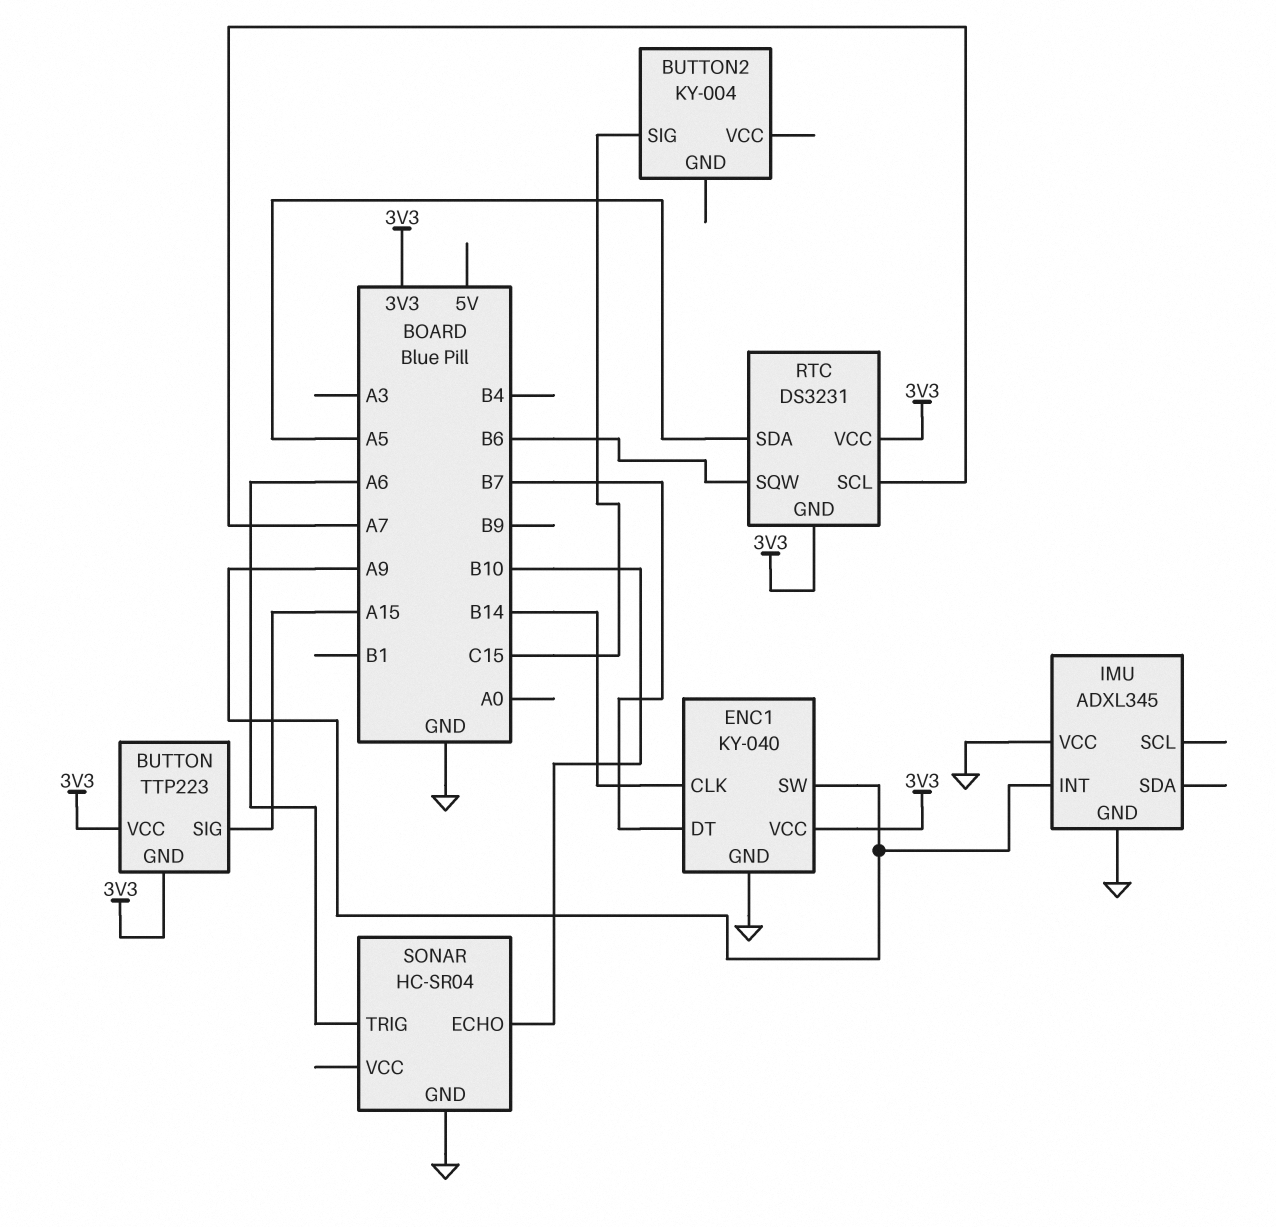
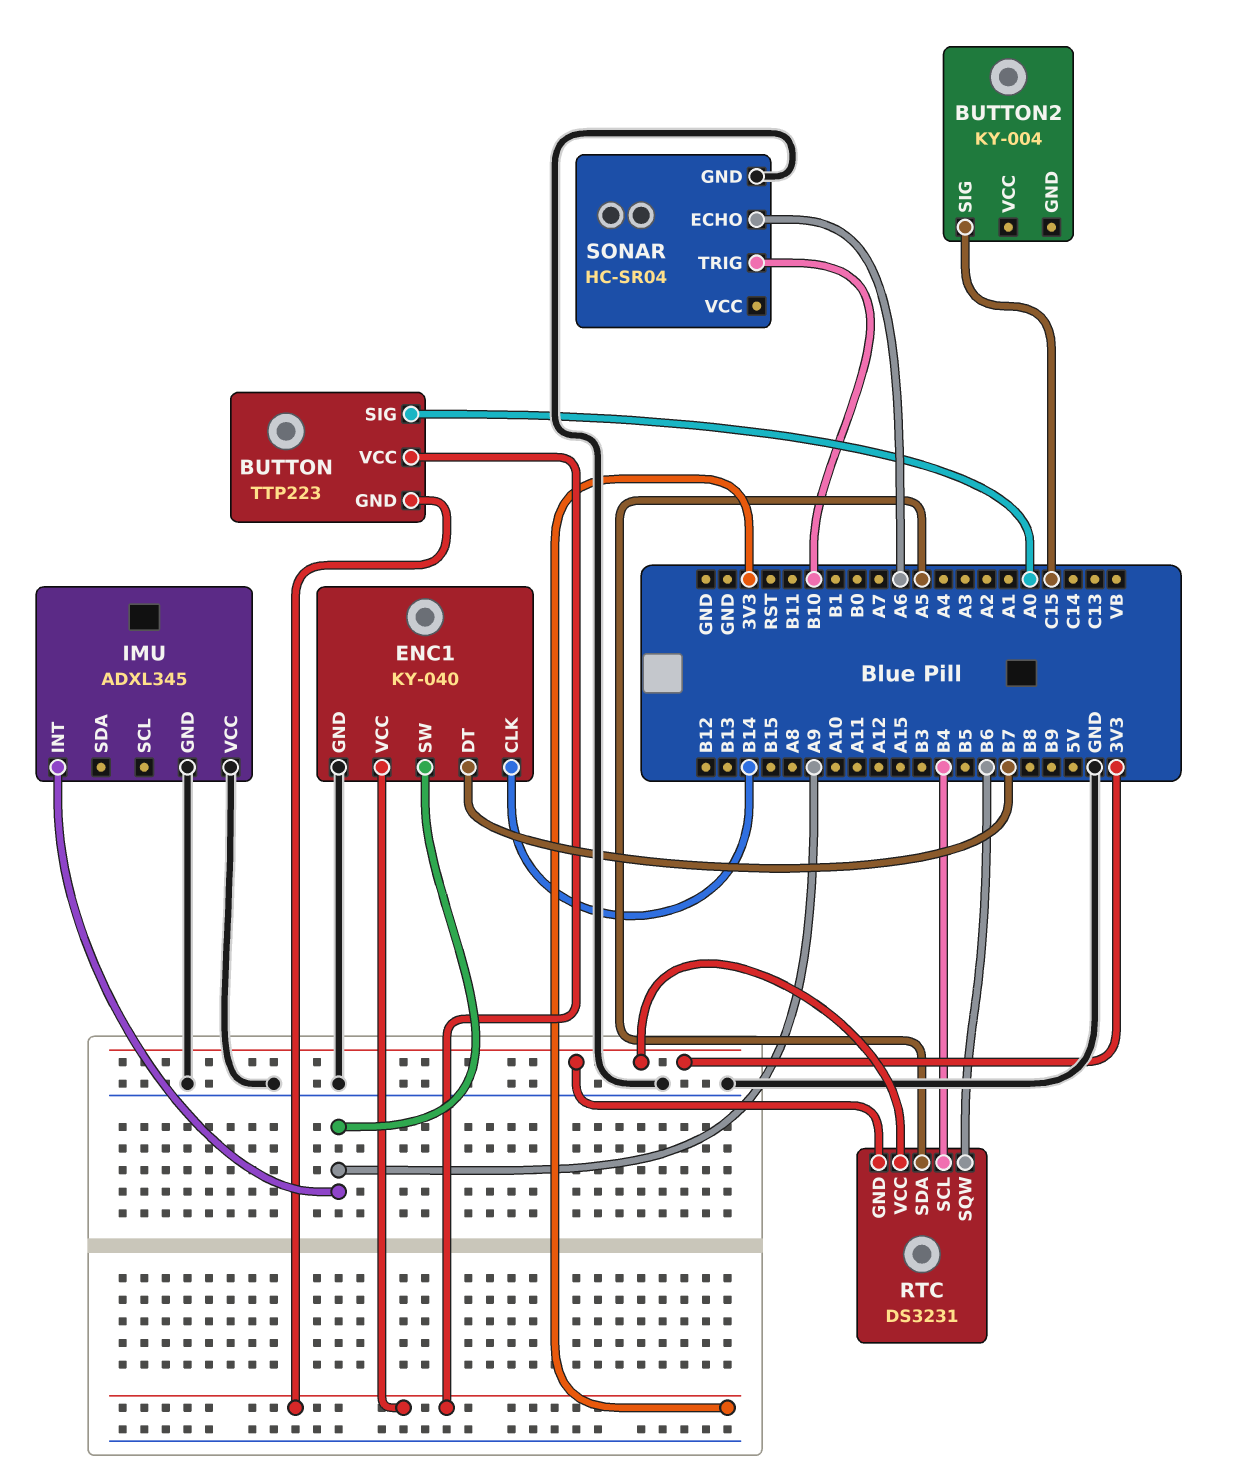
BUTTON pin SIG: A15 -> A0
RTC pin SCL: A7 -> B4
SONAR pin ECHO: B10 -> A6
SONAR pin TRIG: A6 -> B10

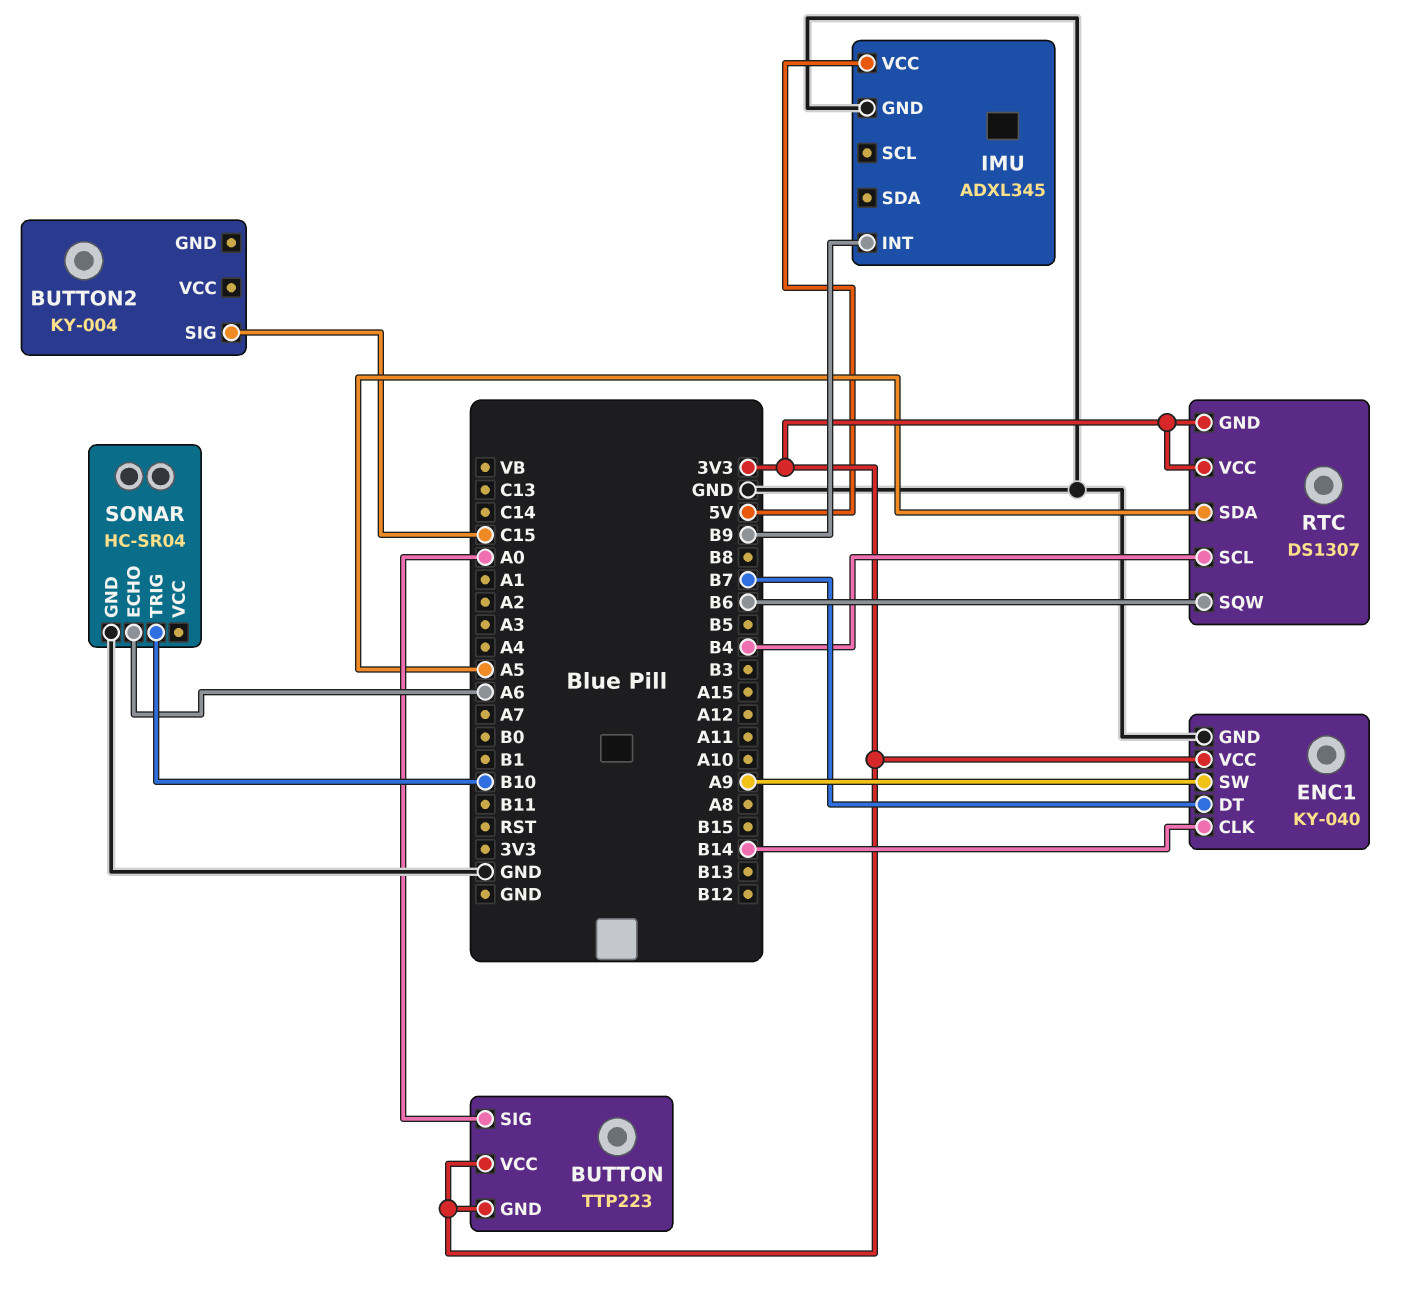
IMU pin INT: A9 -> B9
IMU pin VCC: GND -> 5V
RTC: DS3231 -> DS1307

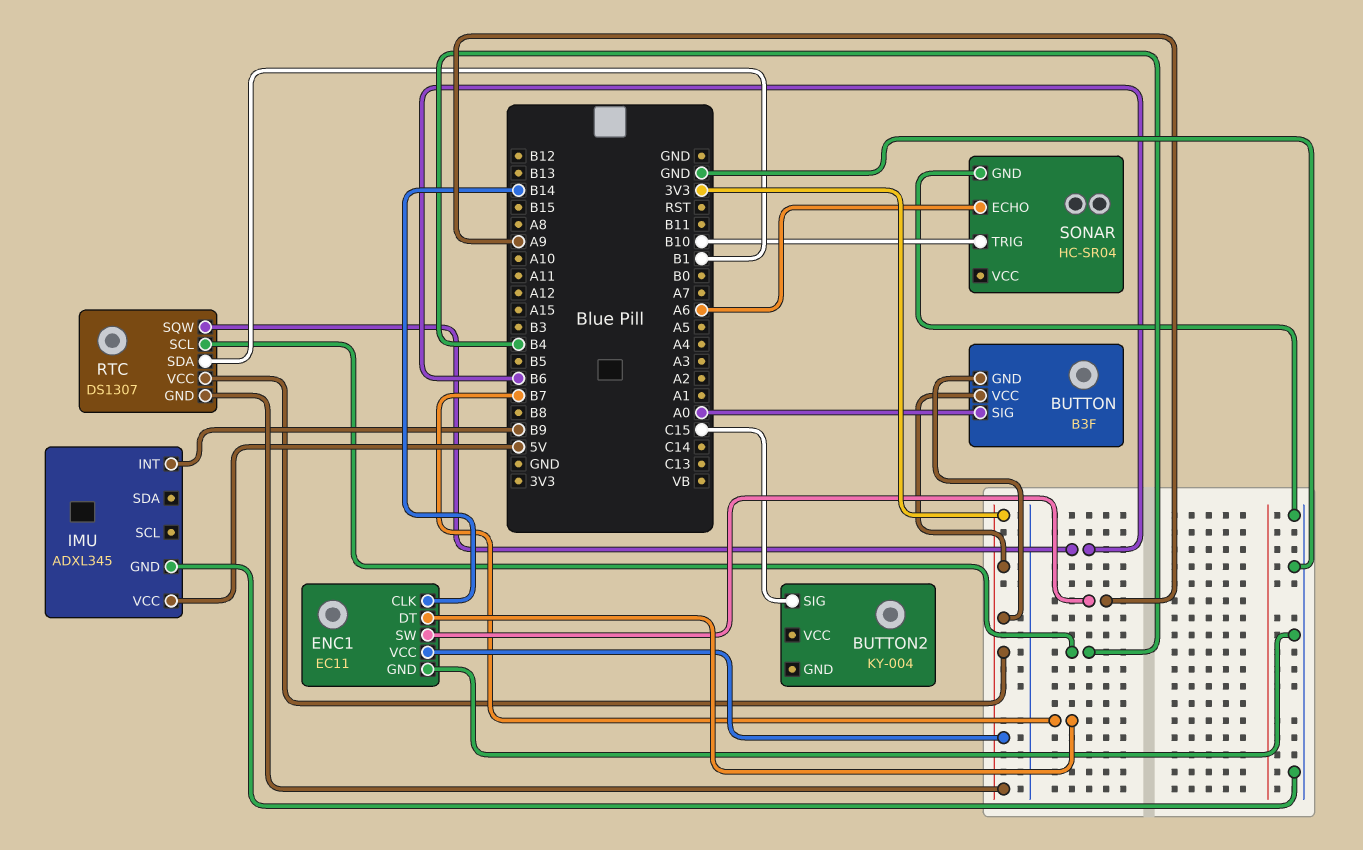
BUTTON: TTP223 -> B3F
ENC1: KY-040 -> EC11
RTC pin SDA: A5 -> B1

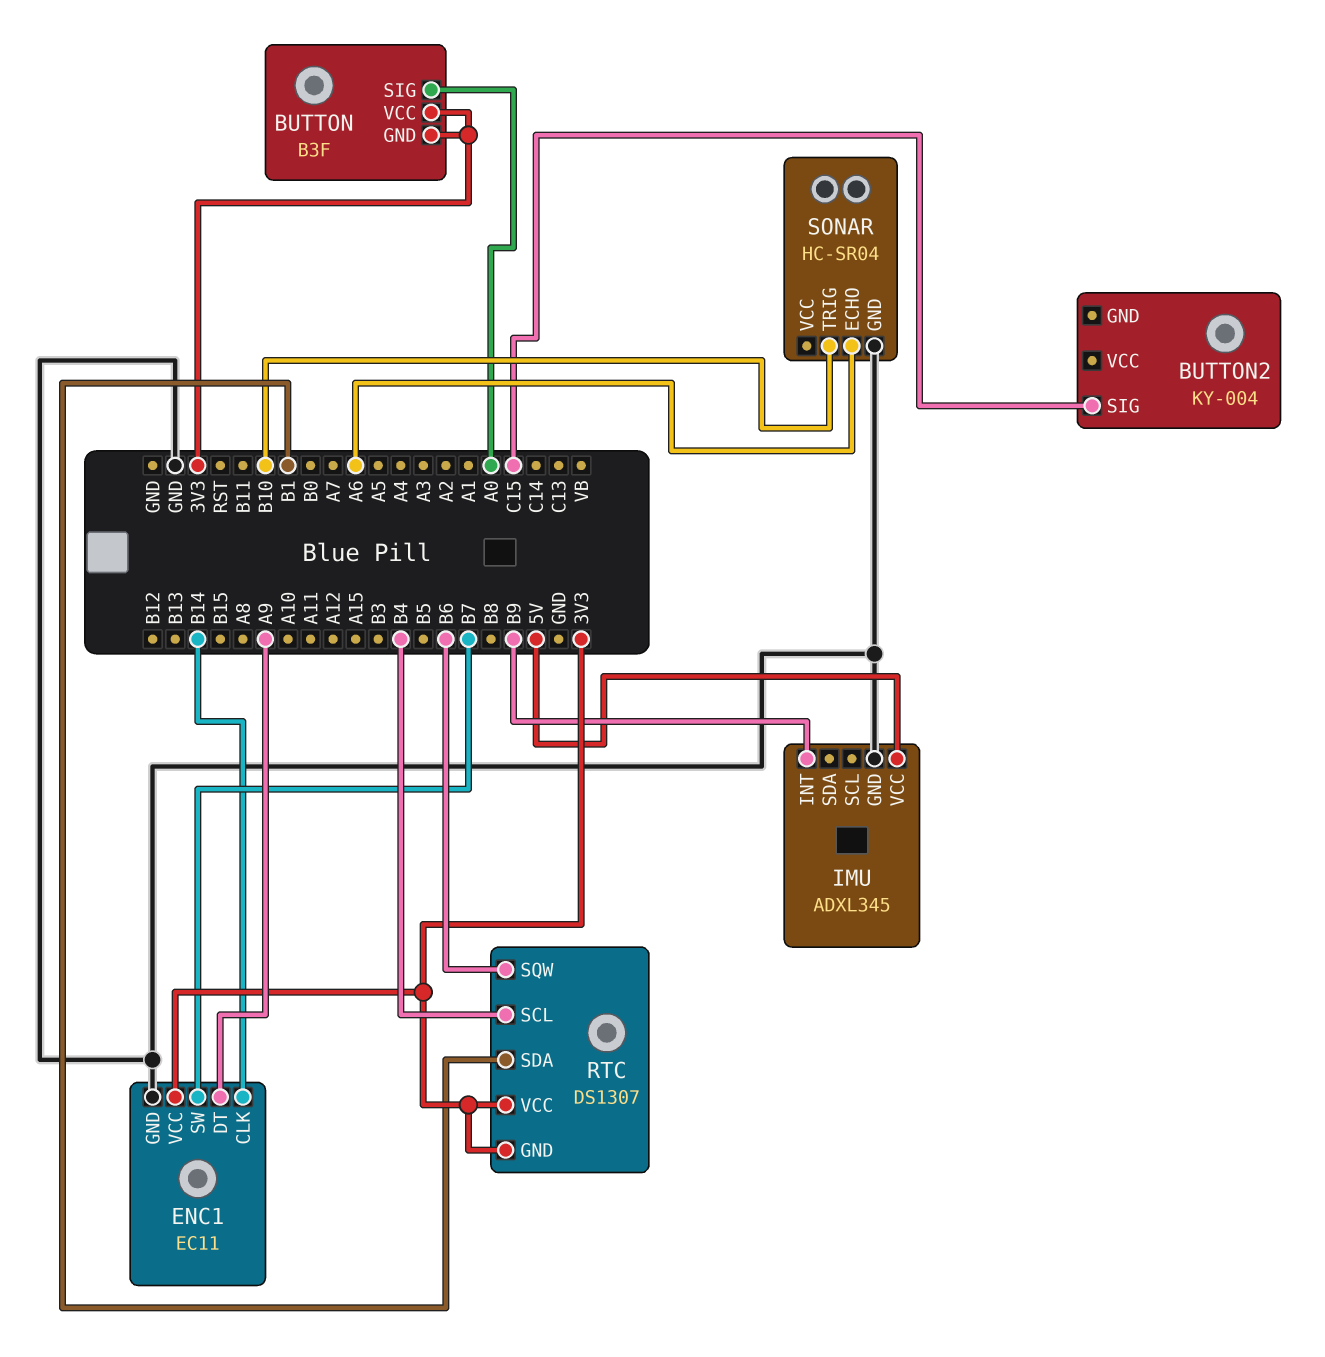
ENC1 pin DT: B7 -> A9
ENC1 pin SW: A9 -> B7

